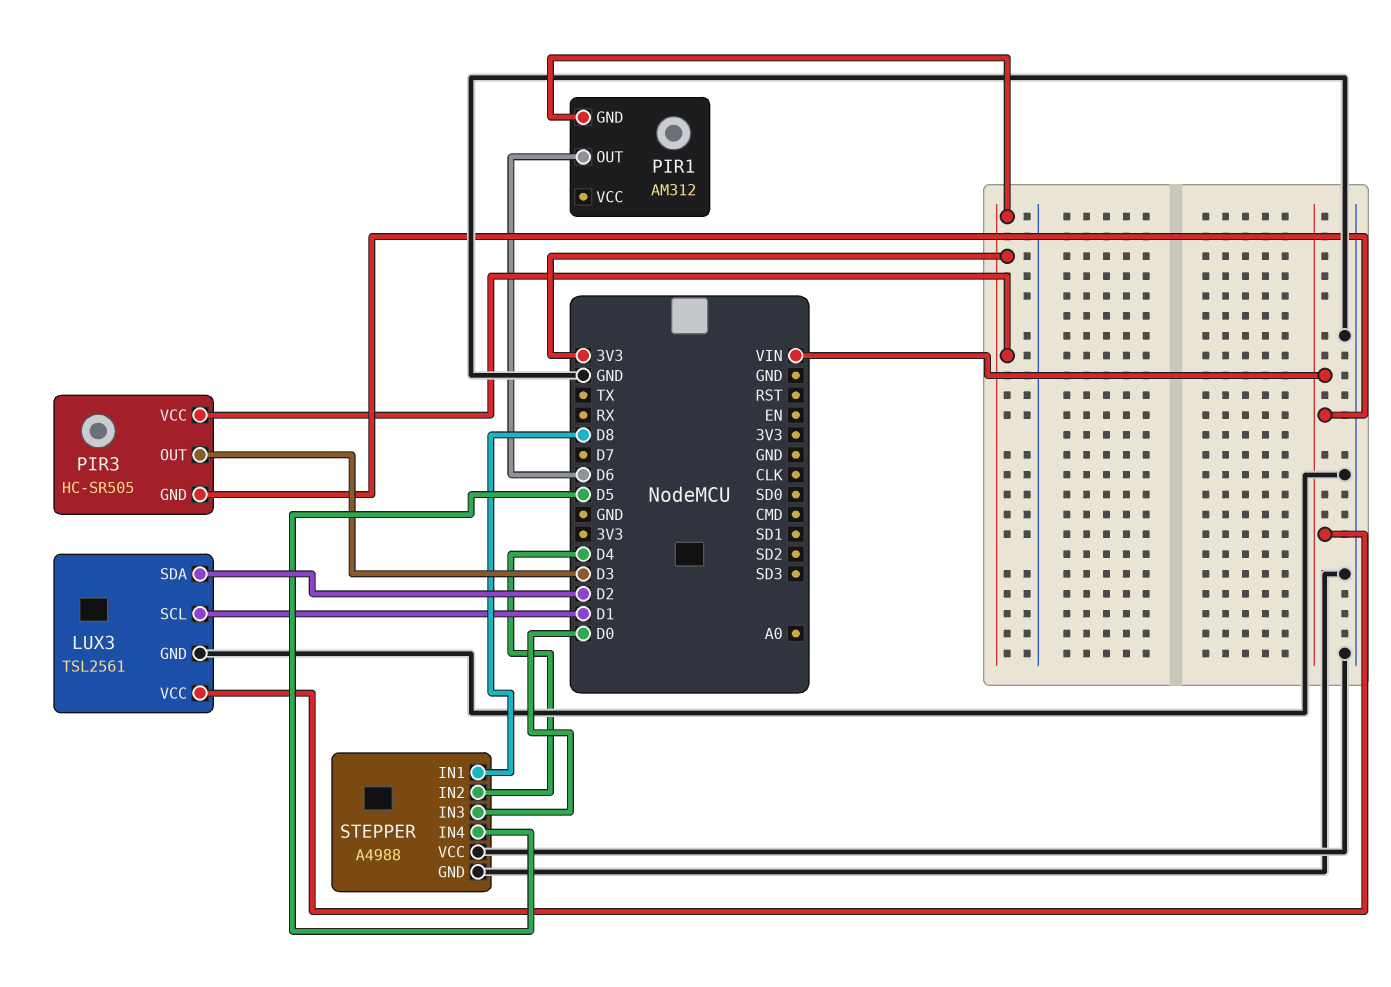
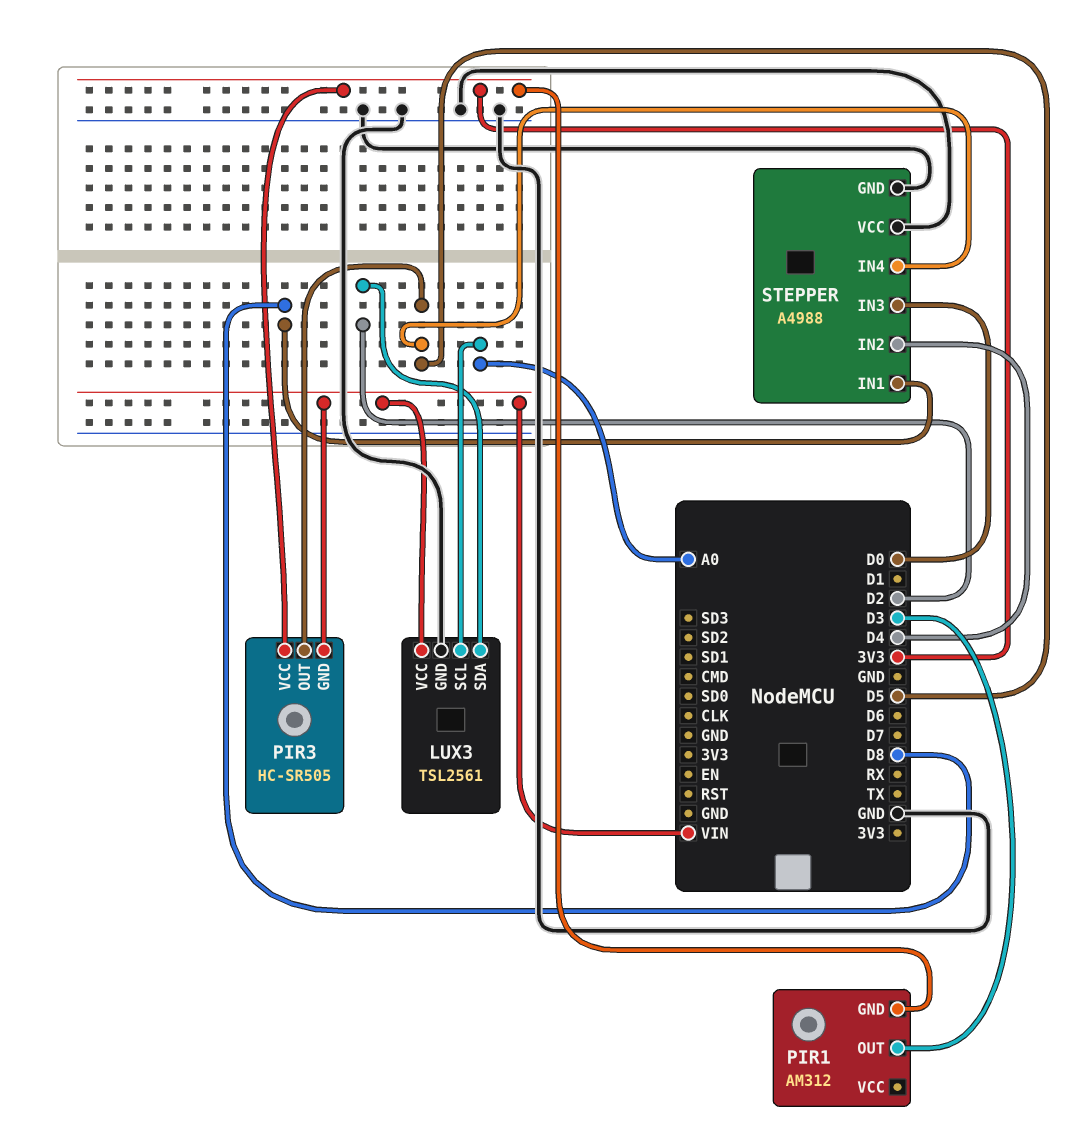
LUX3 pin SCL: D1 -> A0
PIR1 pin OUT: D6 -> D3
PIR3 pin OUT: D3 -> D5

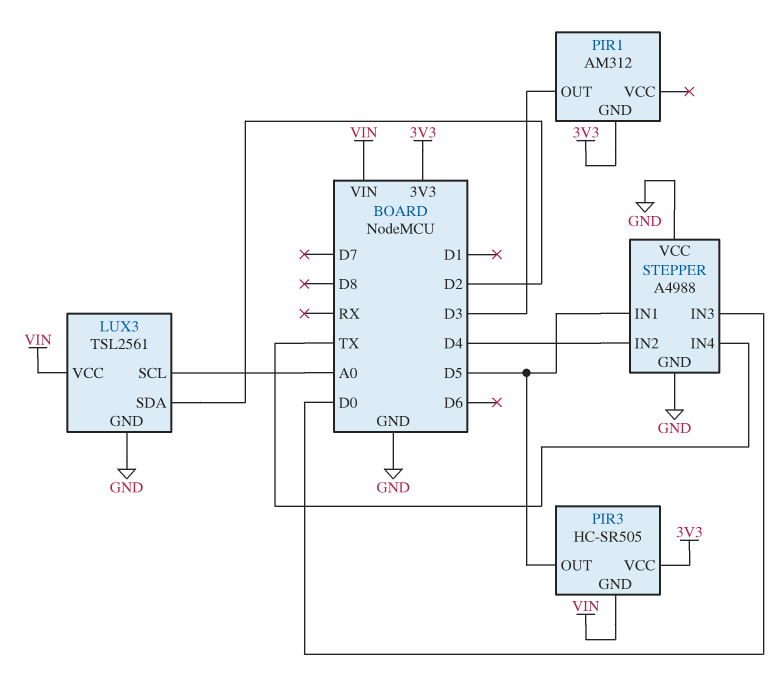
STEPPER pin IN1: D8 -> D5
STEPPER pin IN4: D5 -> TX

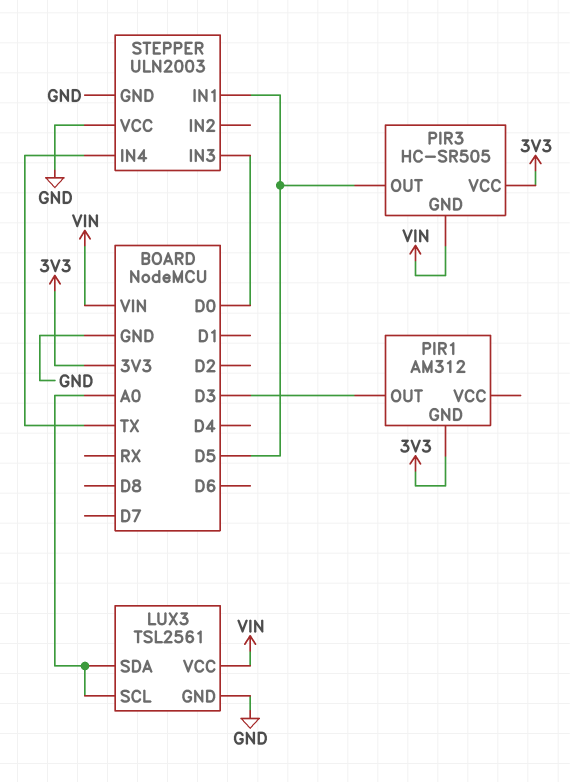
LUX3 pin SDA: D2 -> A0
STEPPER: A4988 -> ULN2003
STEPPER pin IN2: D4 -> none

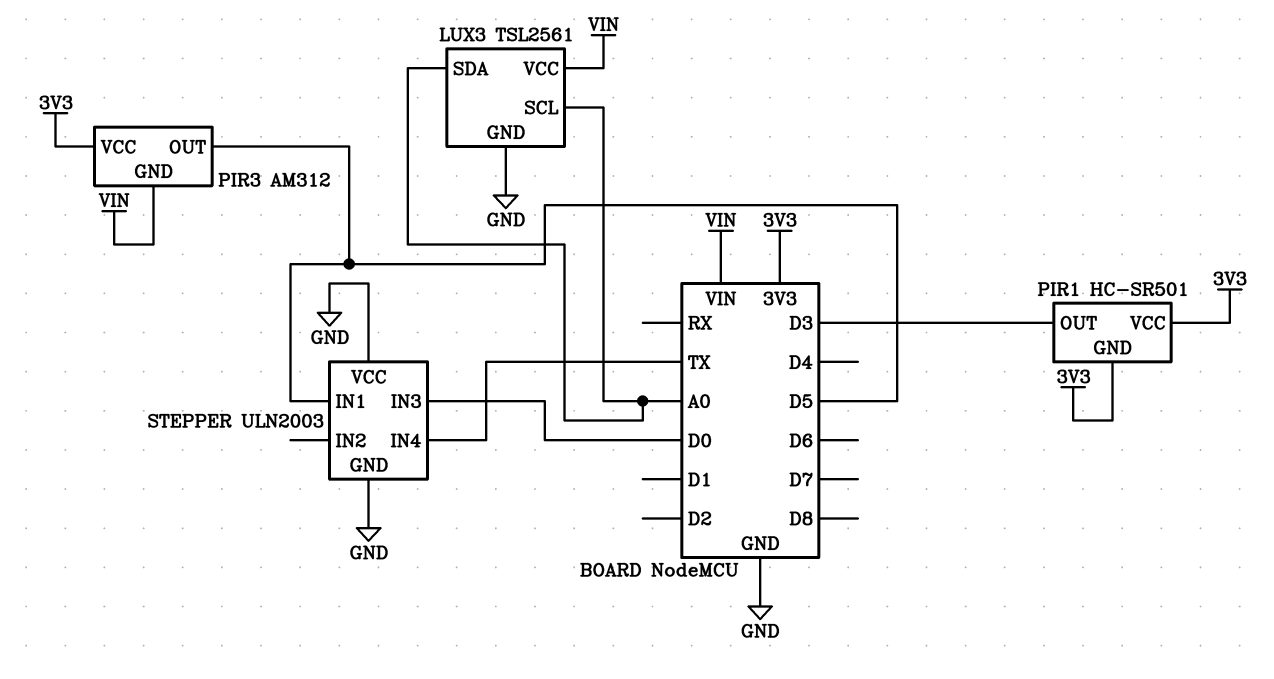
PIR1: AM312 -> HC-SR501
PIR1 pin VCC: none -> 3V3
PIR3: HC-SR505 -> AM312

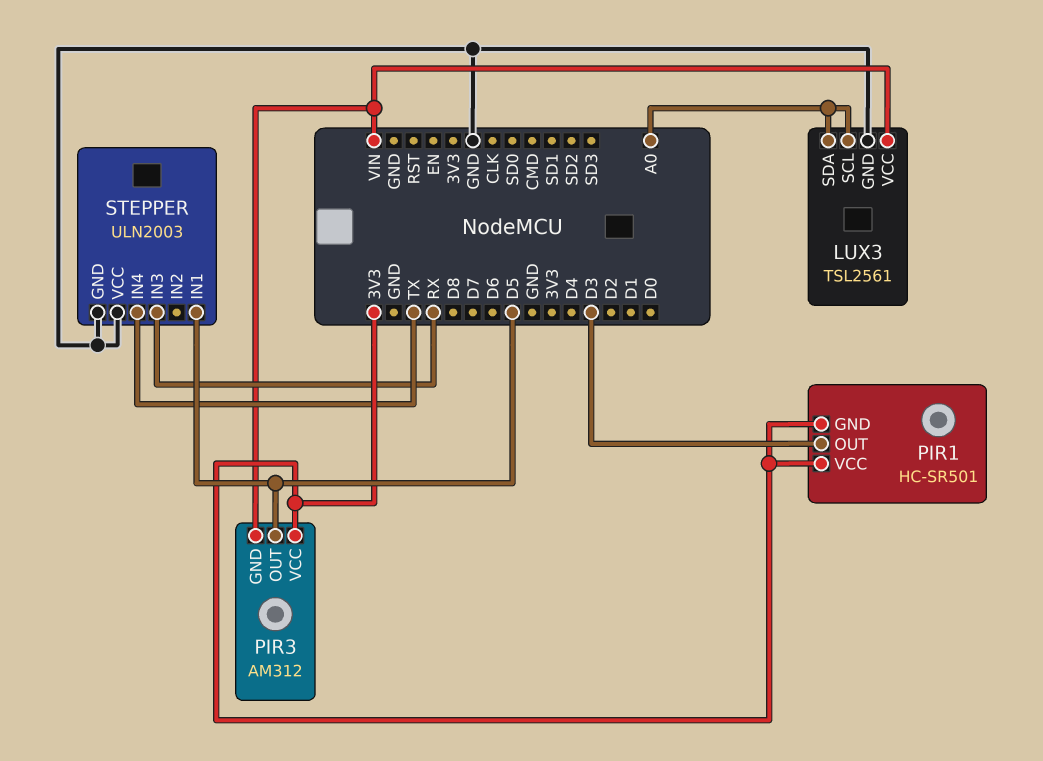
STEPPER pin IN3: D0 -> RX

